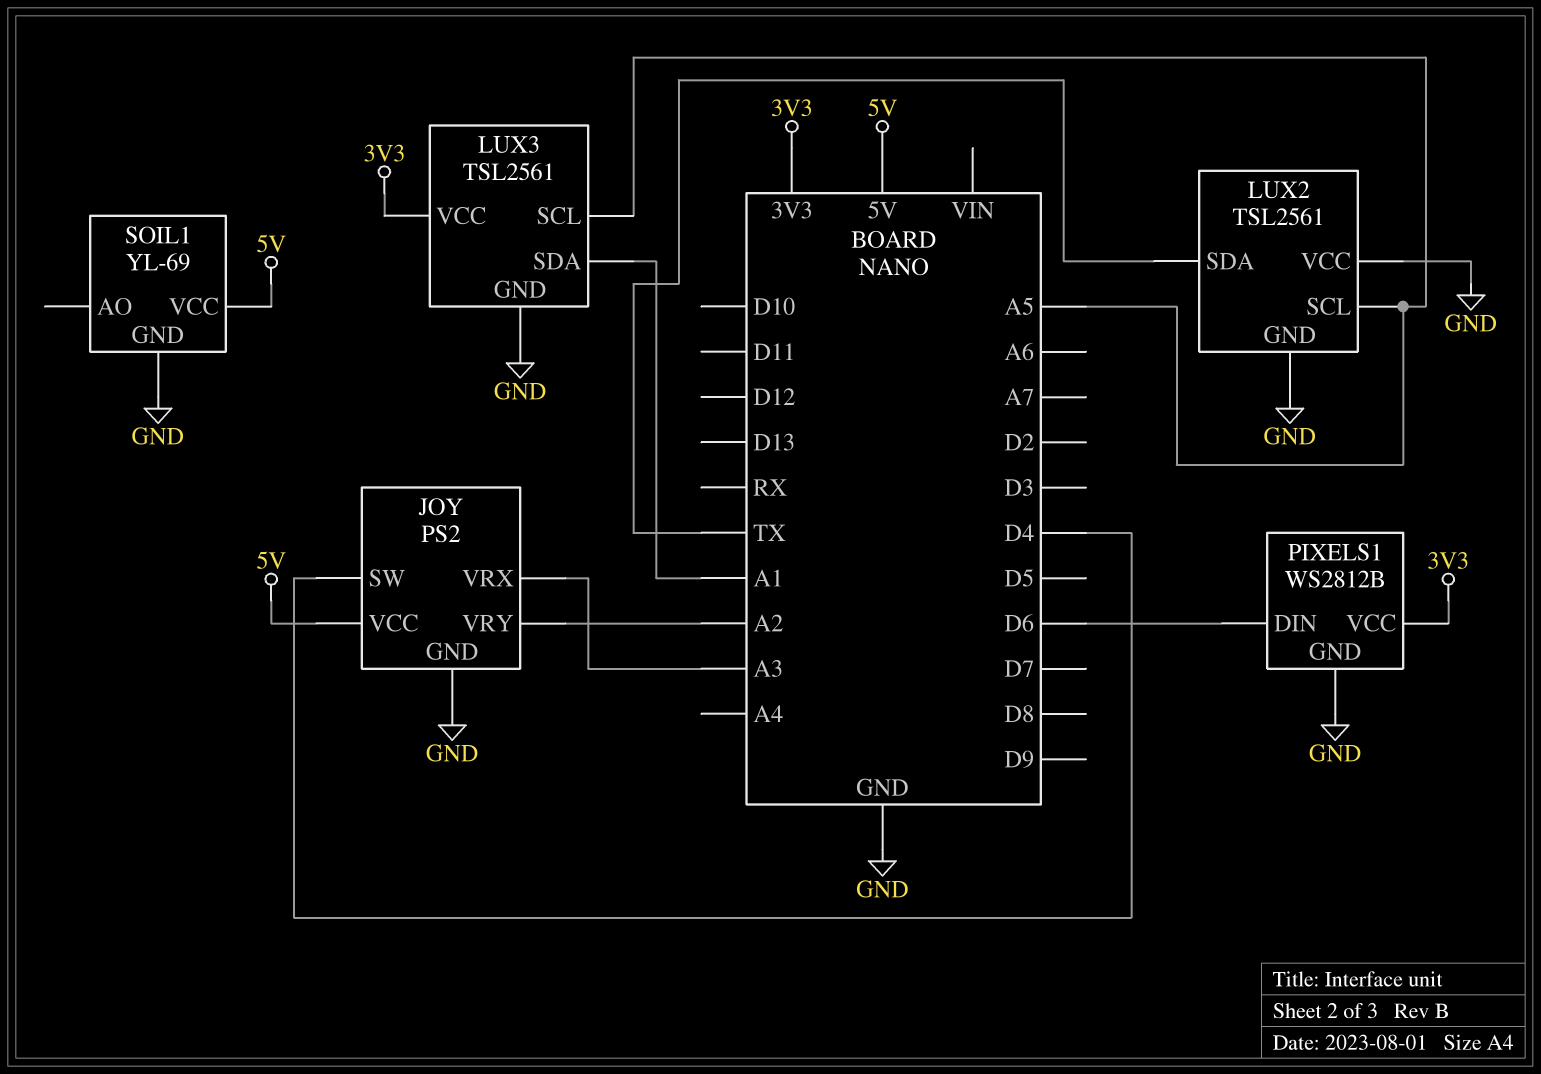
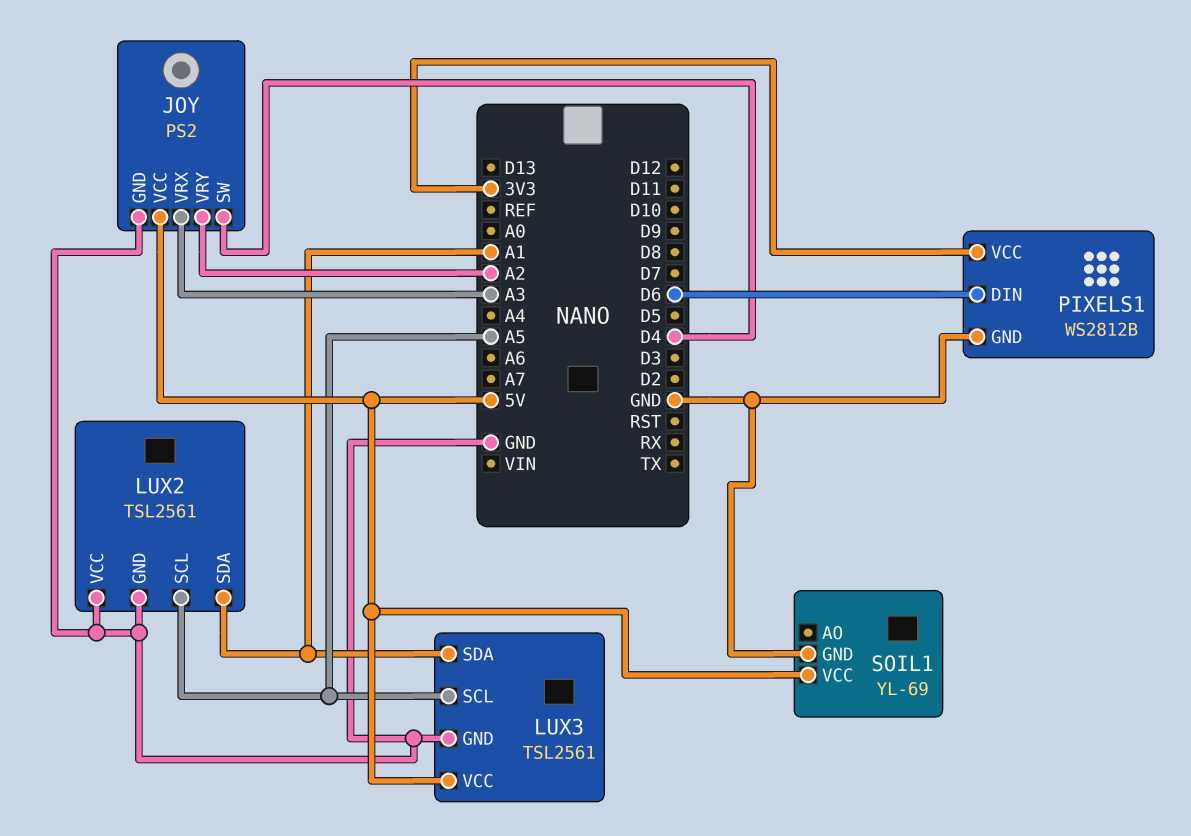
LUX2 pin SDA: TX -> A1
LUX3 pin VCC: 3V3 -> 5V

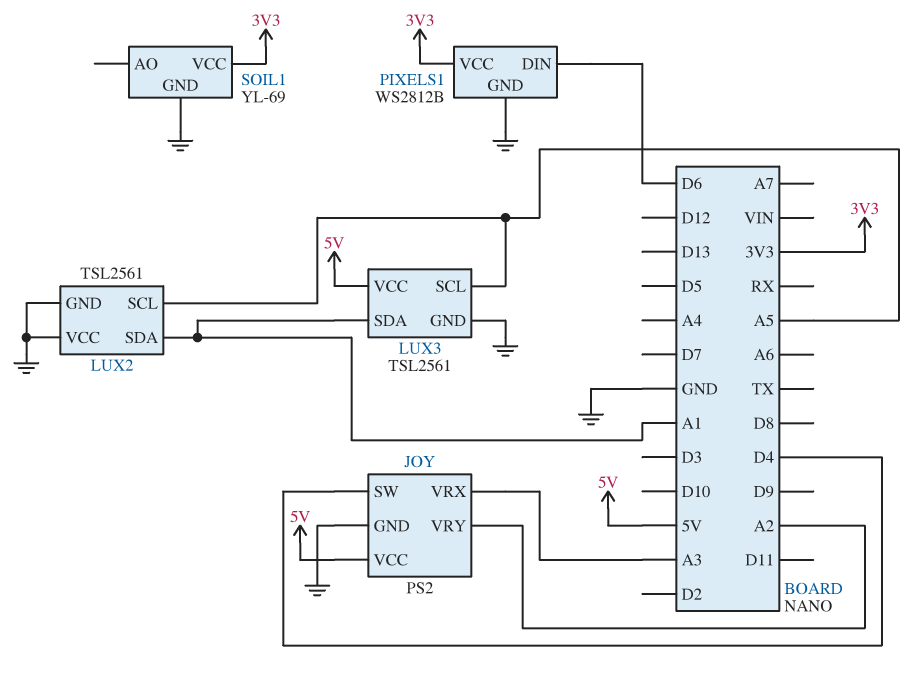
SOIL1 pin VCC: 5V -> 3V3

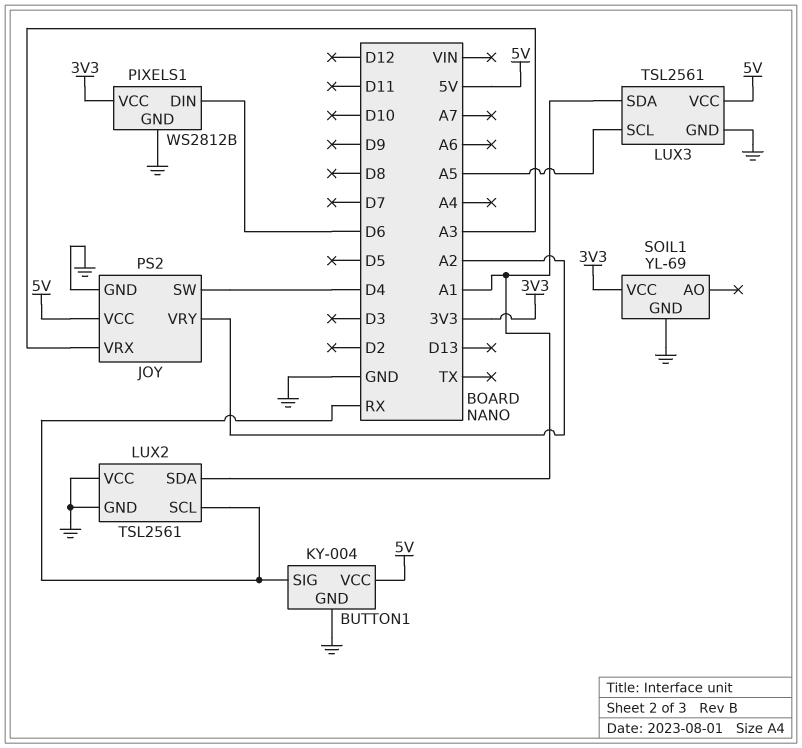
BUTTON1: none -> KY-004
BUTTON1 pin GND: none -> GND
BUTTON1 pin SIG: none -> RX
BUTTON1 pin VCC: none -> 5V
LUX2 pin SCL: A5 -> RX

